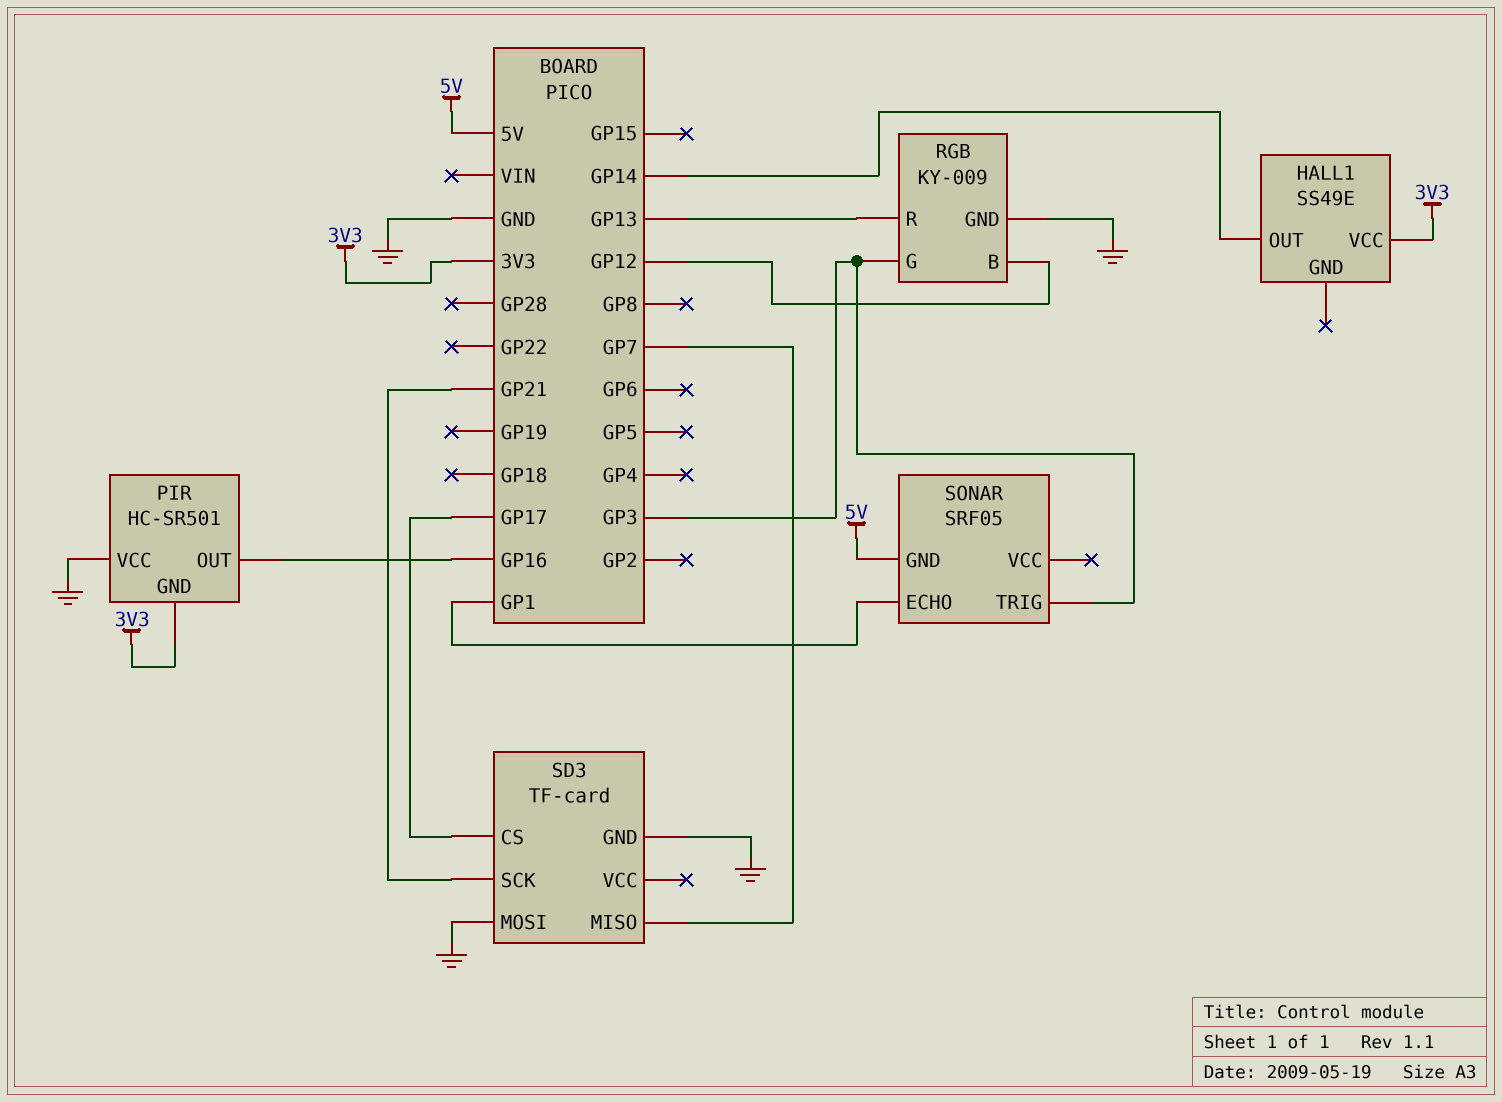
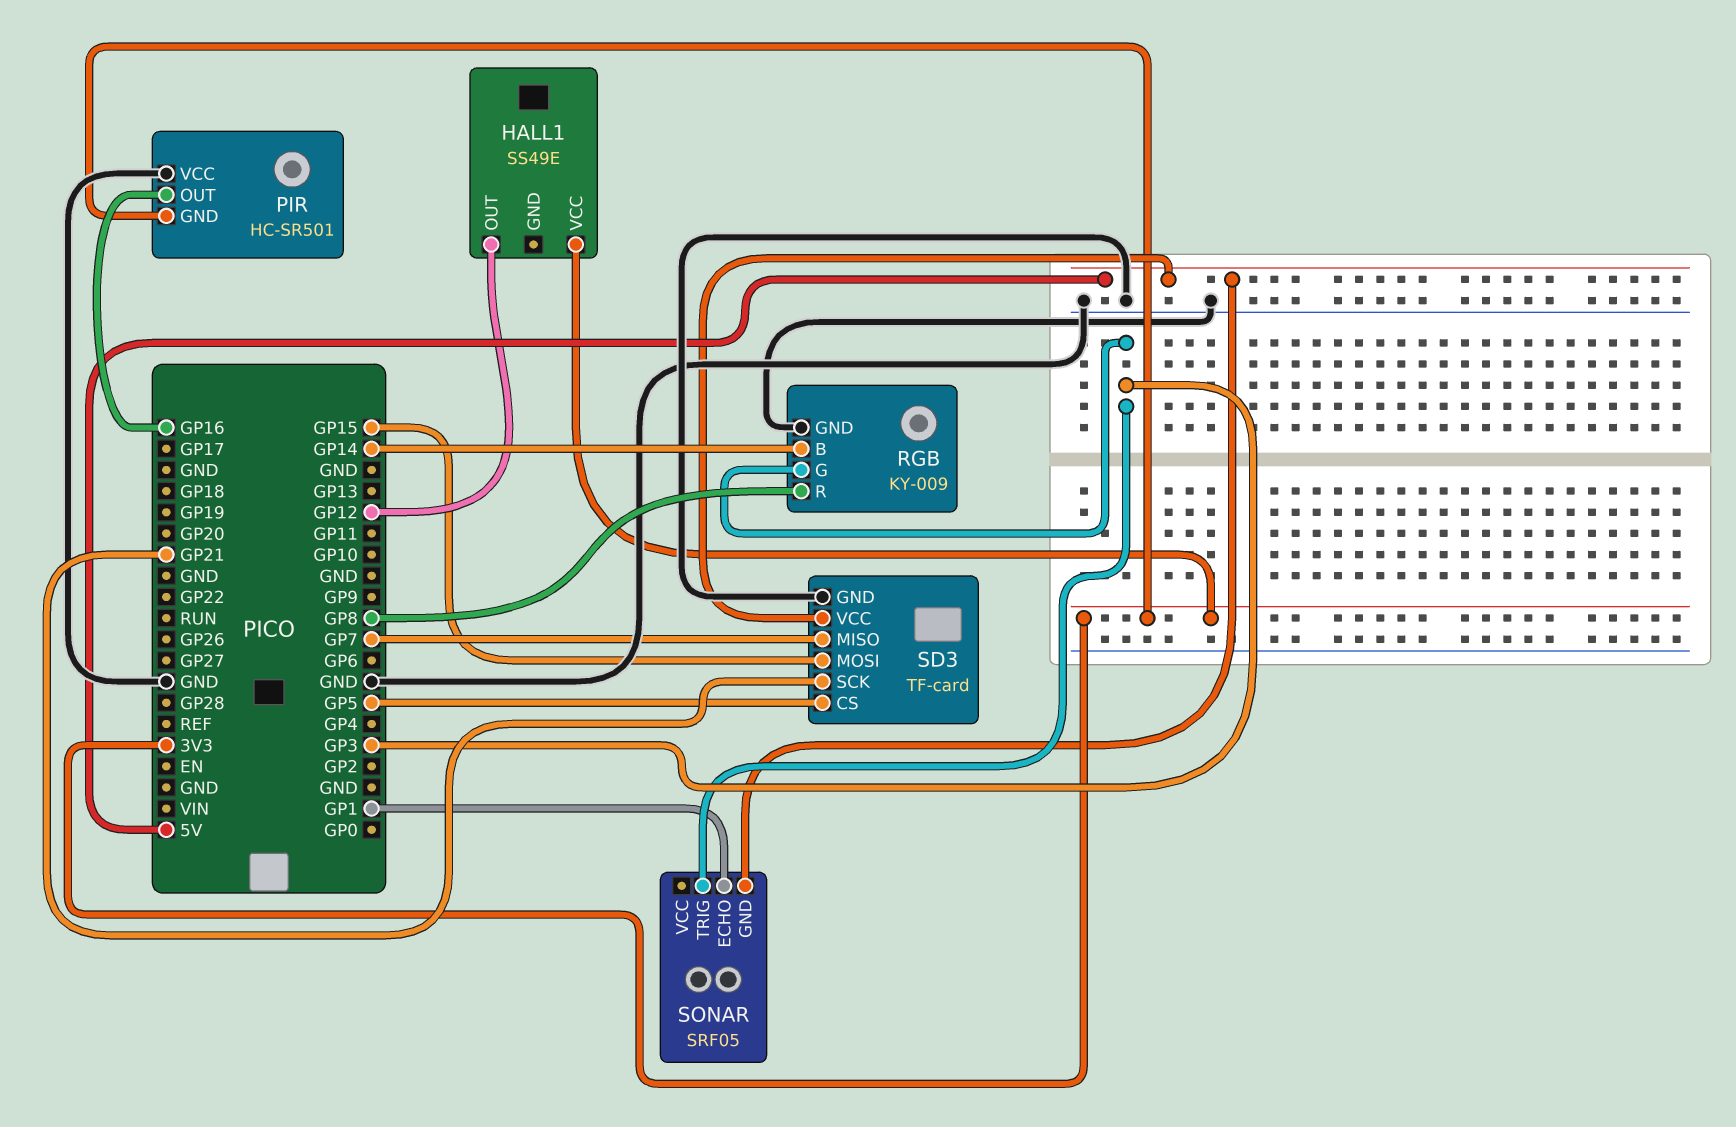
HALL1 pin OUT: GP14 -> GP12
RGB pin B: GP12 -> GP14
RGB pin R: GP13 -> GP8
SD3 pin CS: GP17 -> GP5
SD3 pin MOSI: GND -> GP15
SD3 pin VCC: none -> 5V

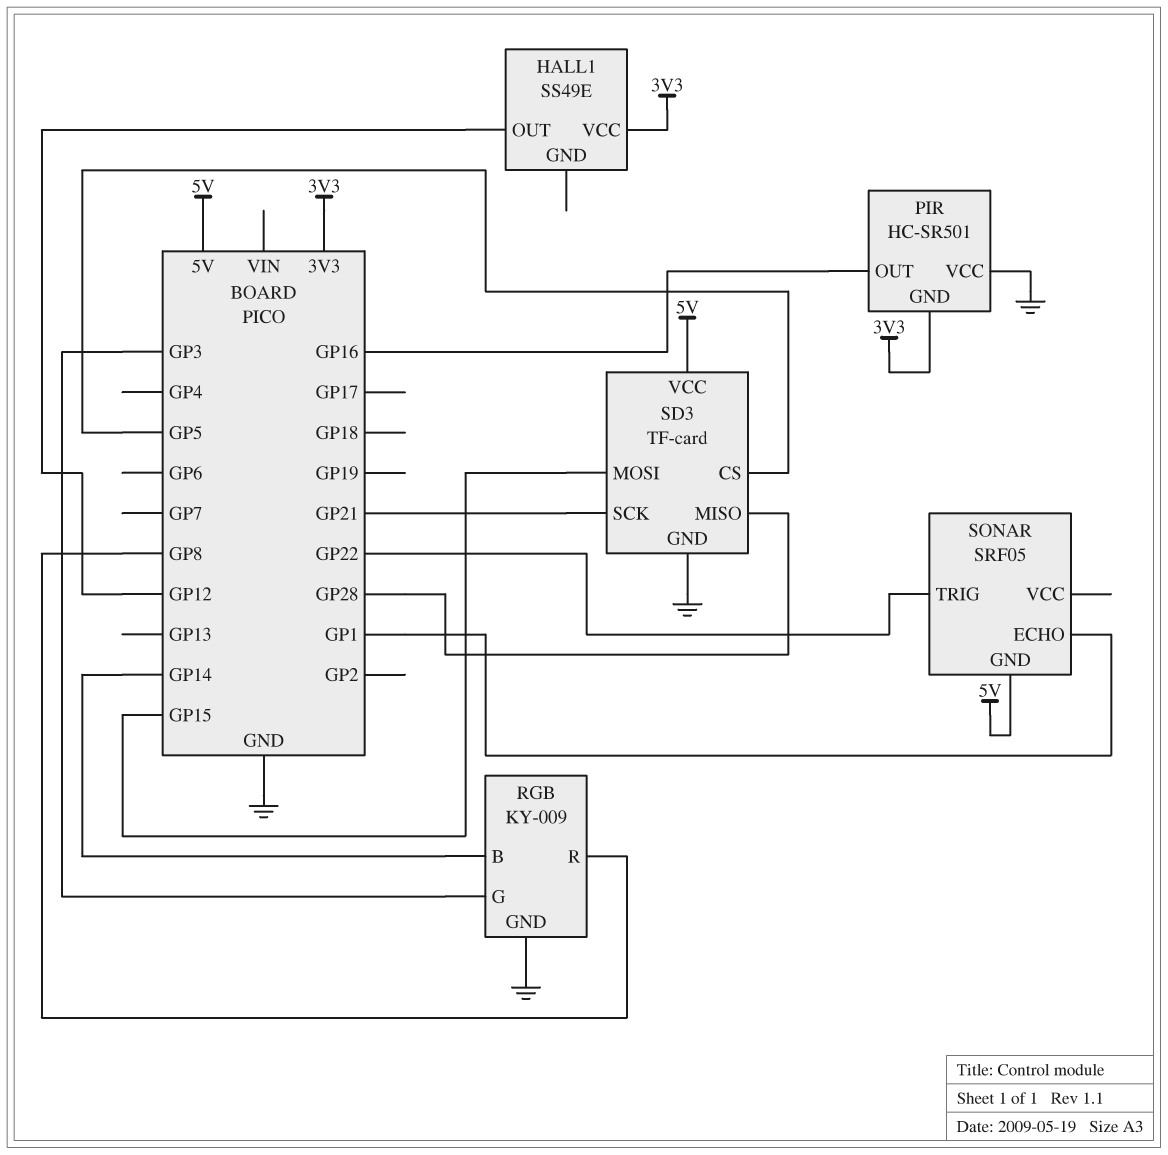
SD3 pin MISO: GP7 -> GP28
SONAR pin TRIG: GP3 -> GP22

